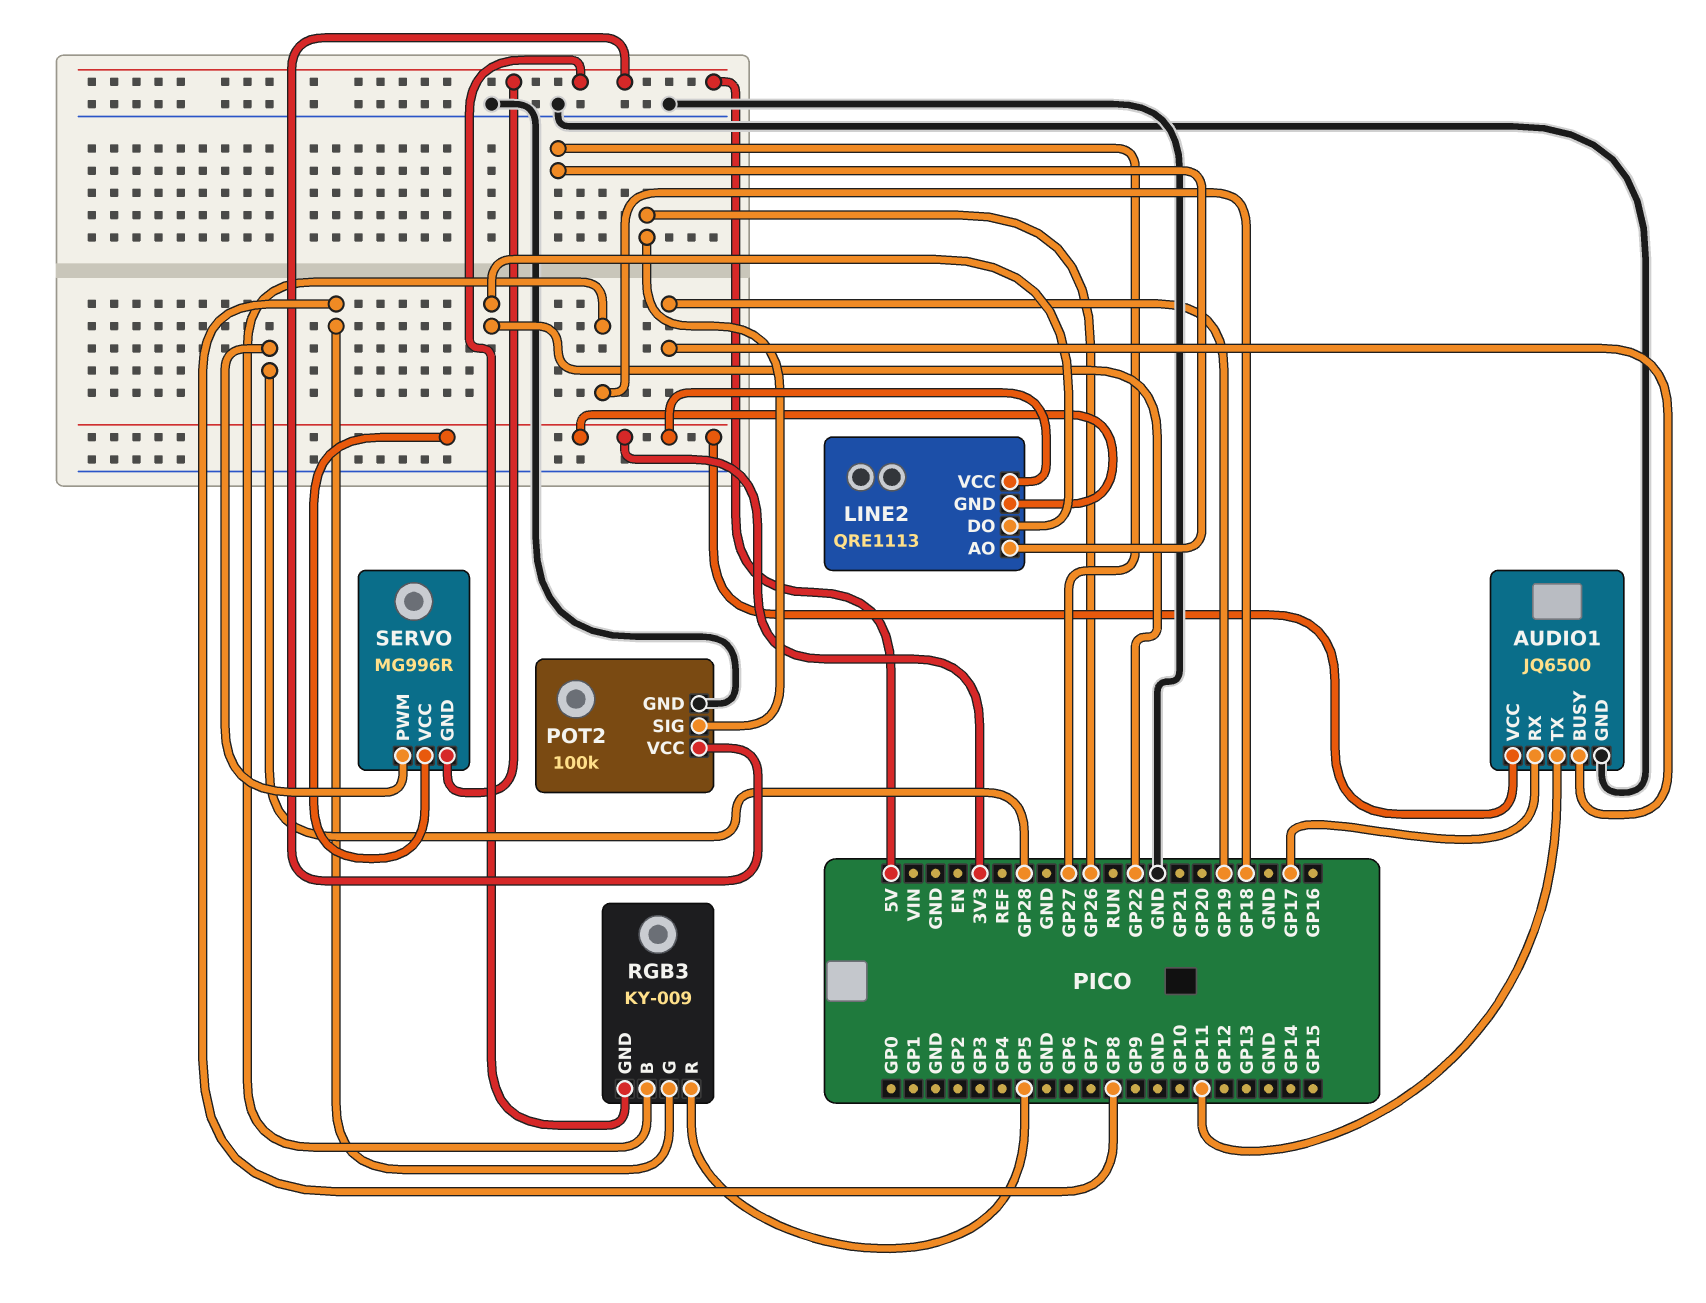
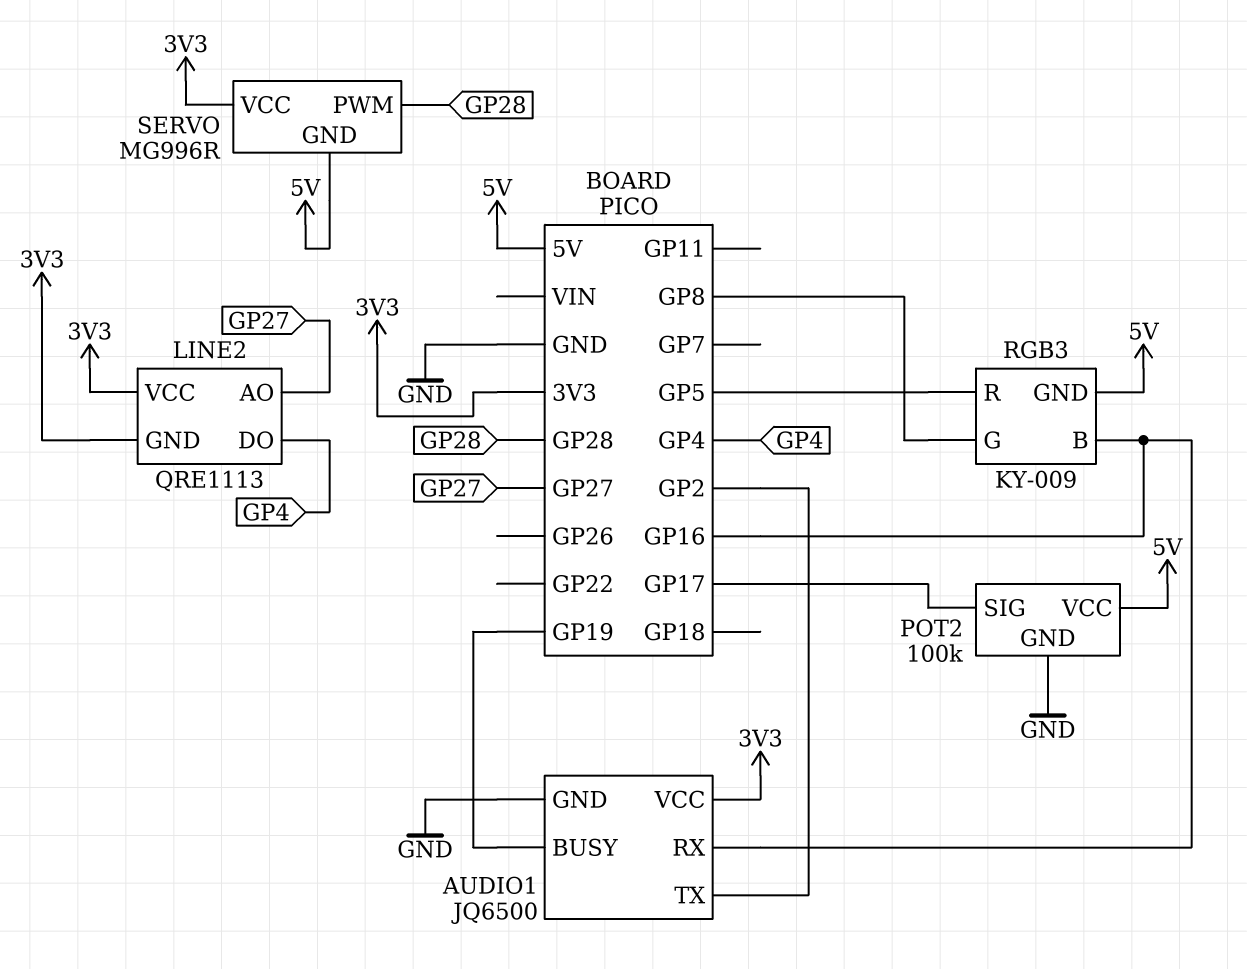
AUDIO1 pin RX: GP17 -> GP16
AUDIO1 pin TX: GP11 -> GP2
LINE2 pin DO: GP22 -> GP4
POT2 pin SIG: GP26 -> GP17
RGB3 pin B: GP18 -> GP16

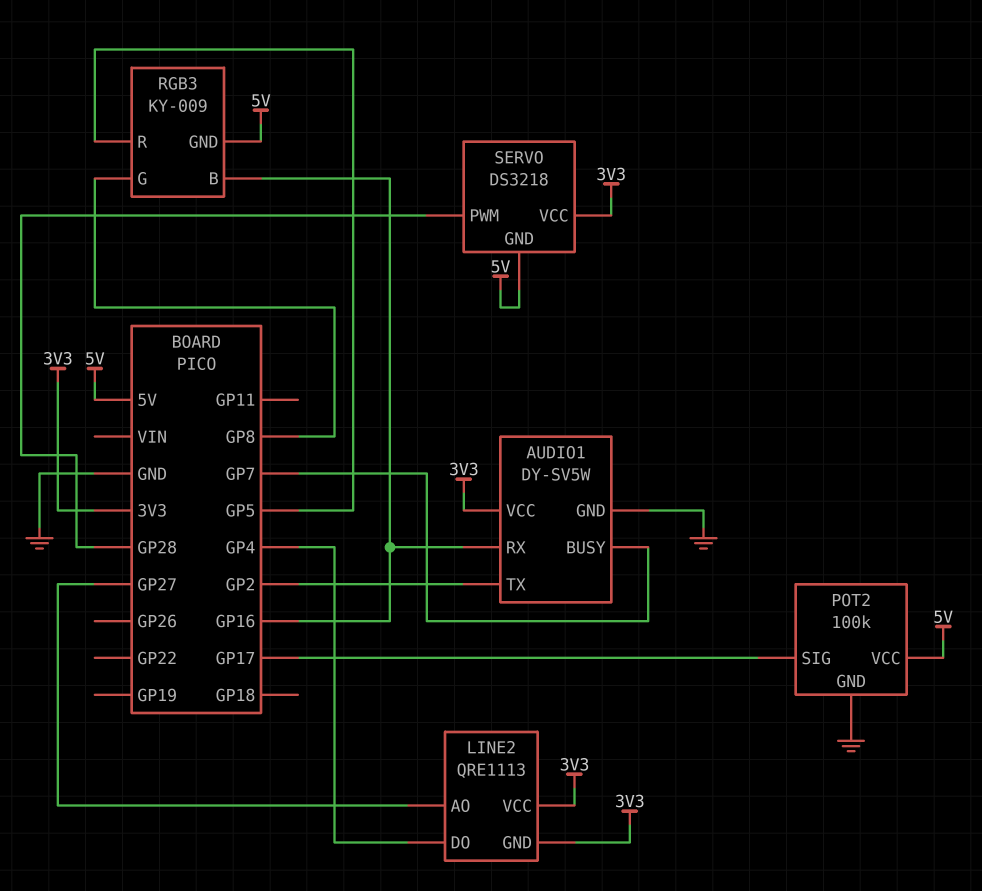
AUDIO1: JQ6500 -> DY-SV5W
AUDIO1 pin BUSY: GP19 -> GP7
SERVO: MG996R -> DS3218

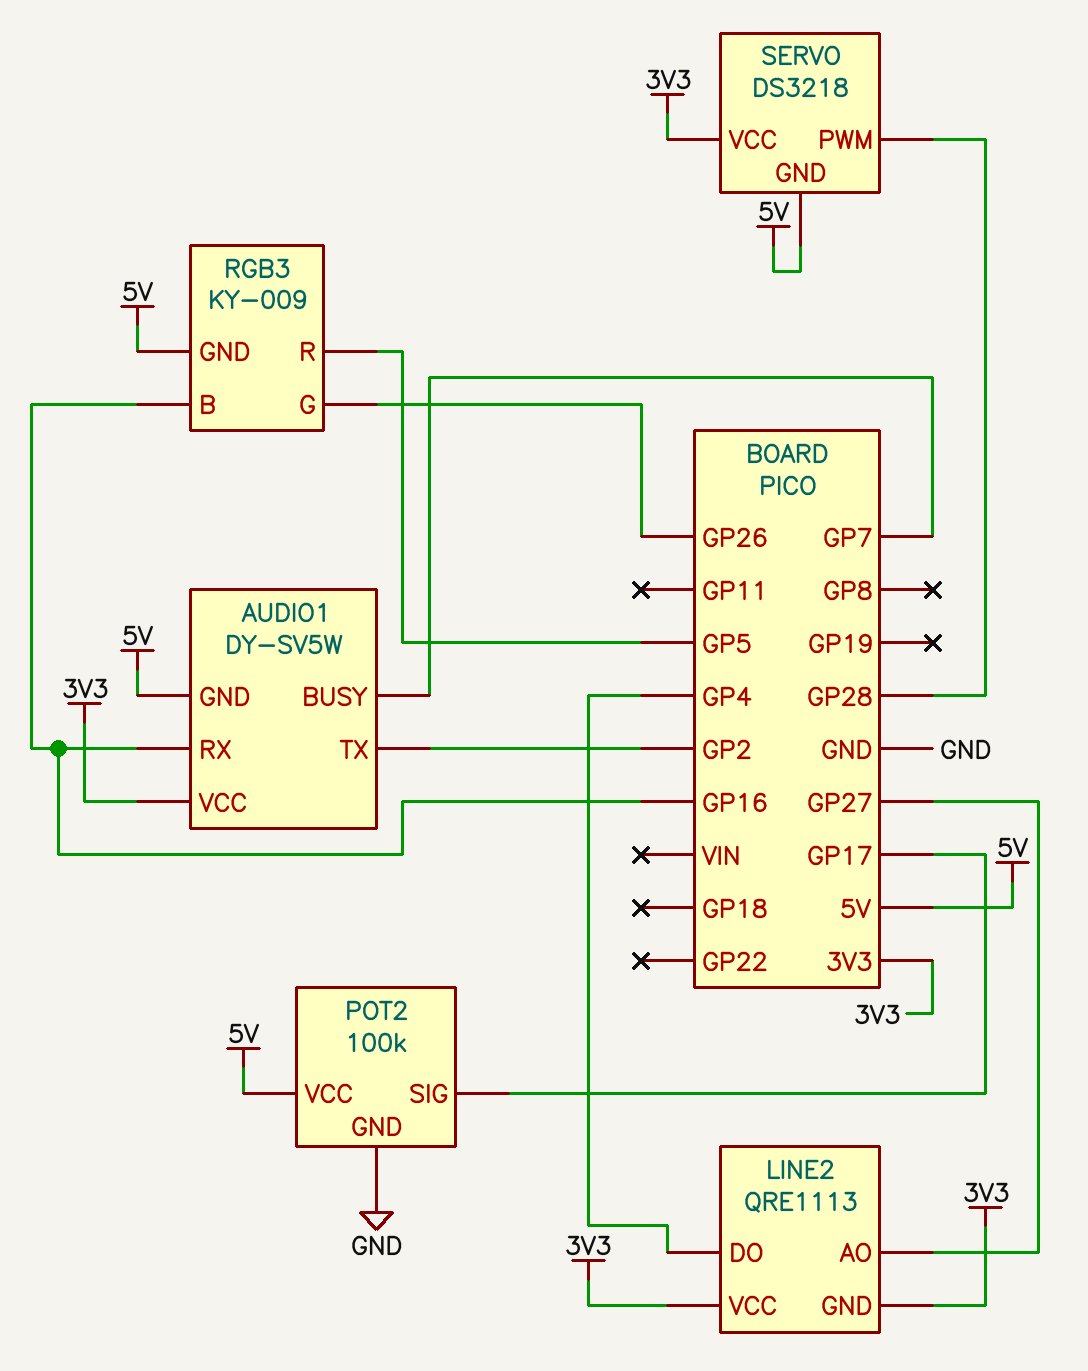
AUDIO1 pin GND: GND -> 5V
RGB3 pin G: GP8 -> GP26

